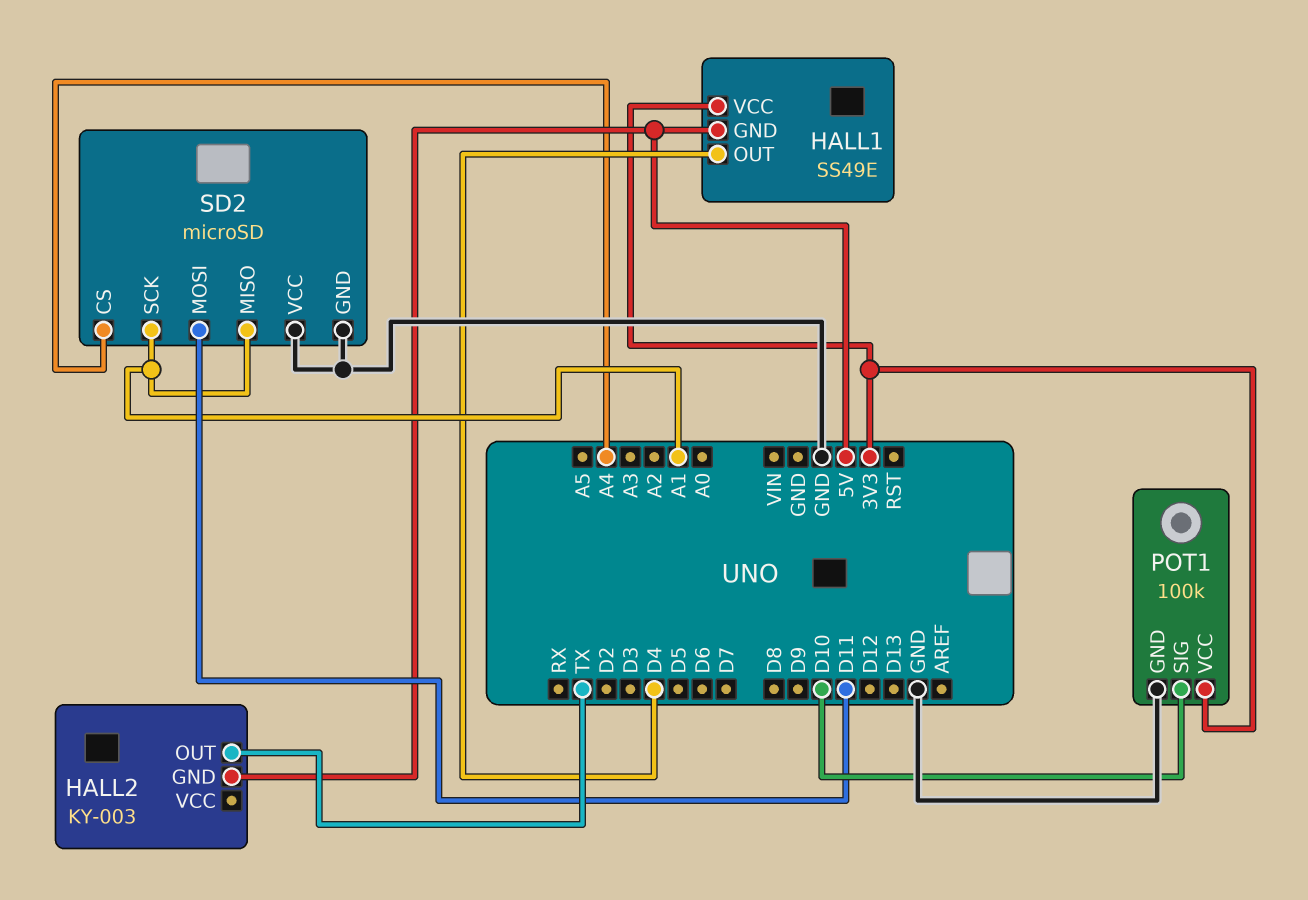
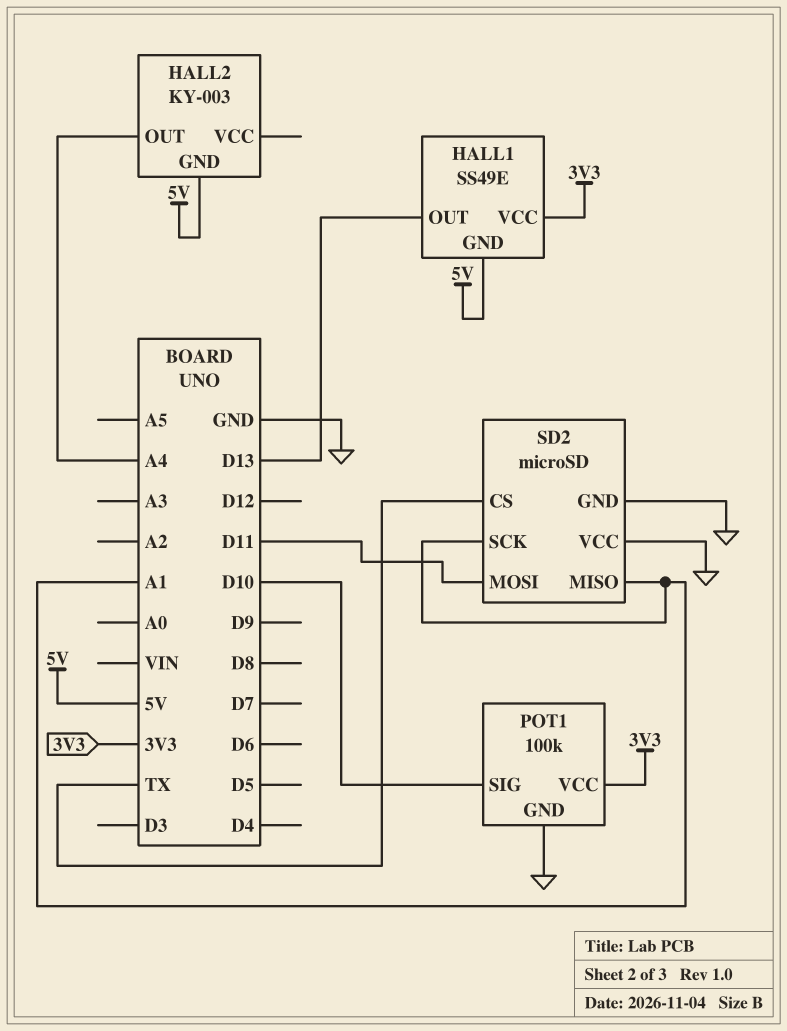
HALL1 pin OUT: D4 -> D13
HALL2 pin OUT: TX -> A4
SD2 pin CS: A4 -> TX

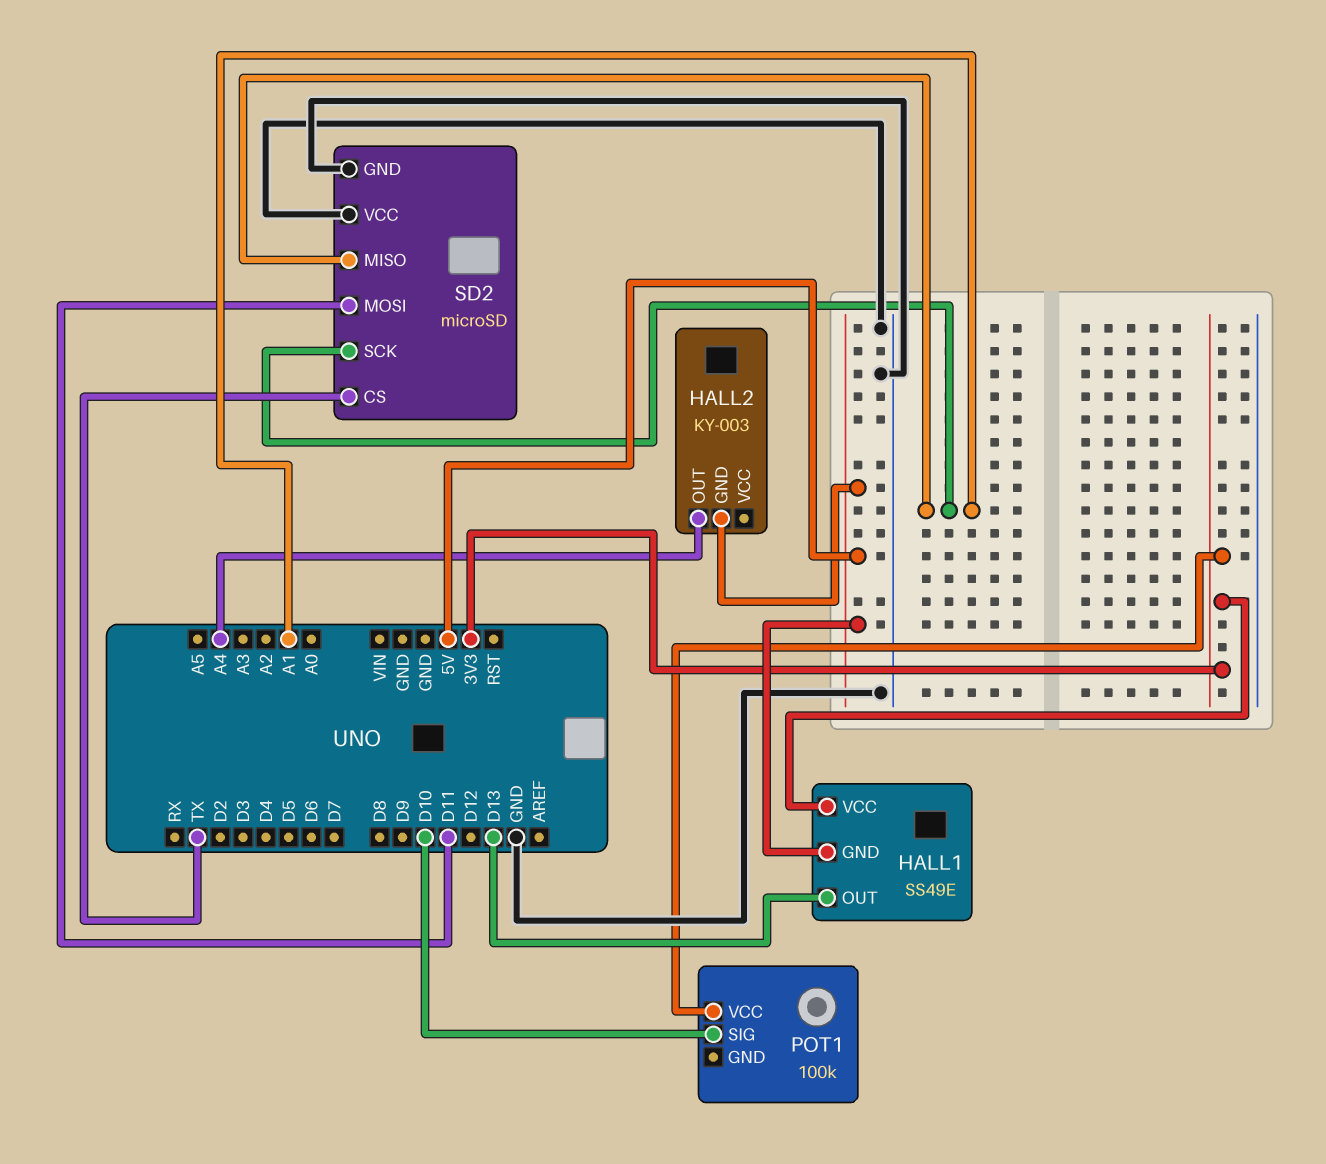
POT1 pin GND: GND -> none

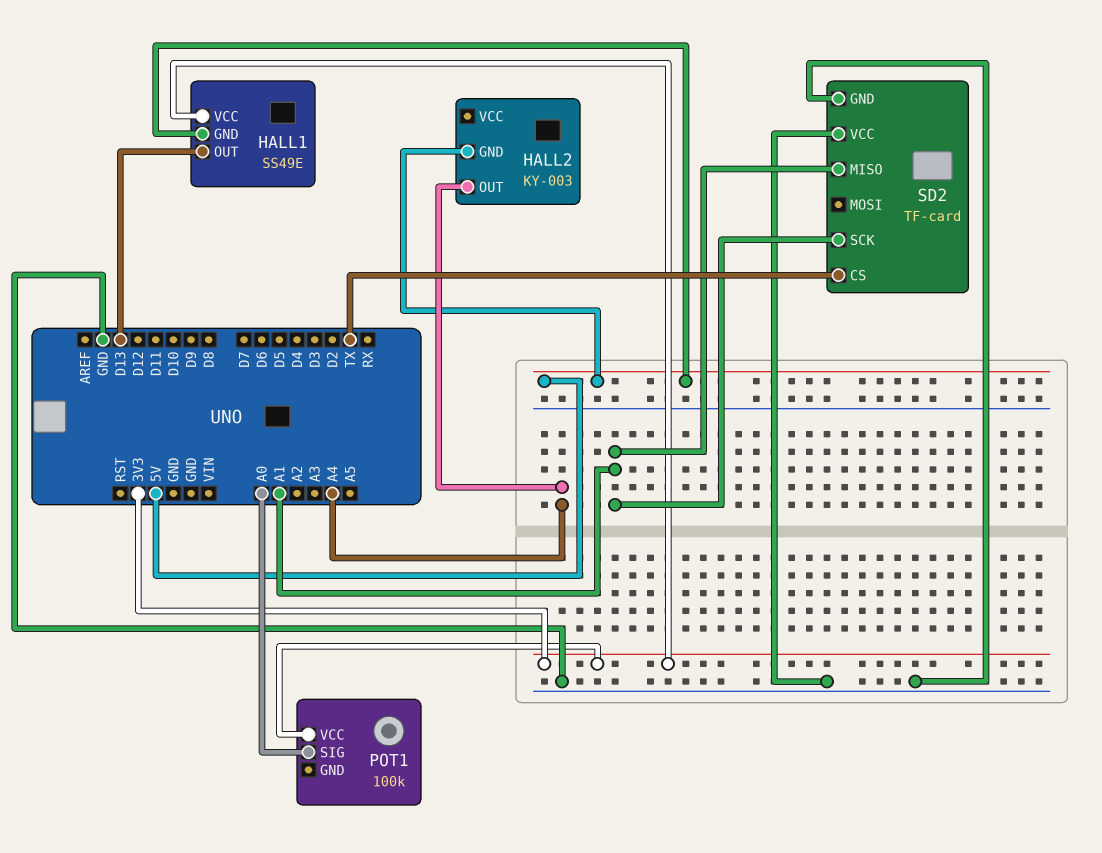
POT1 pin SIG: D10 -> A0
SD2: microSD -> TF-card
SD2 pin MOSI: D11 -> none

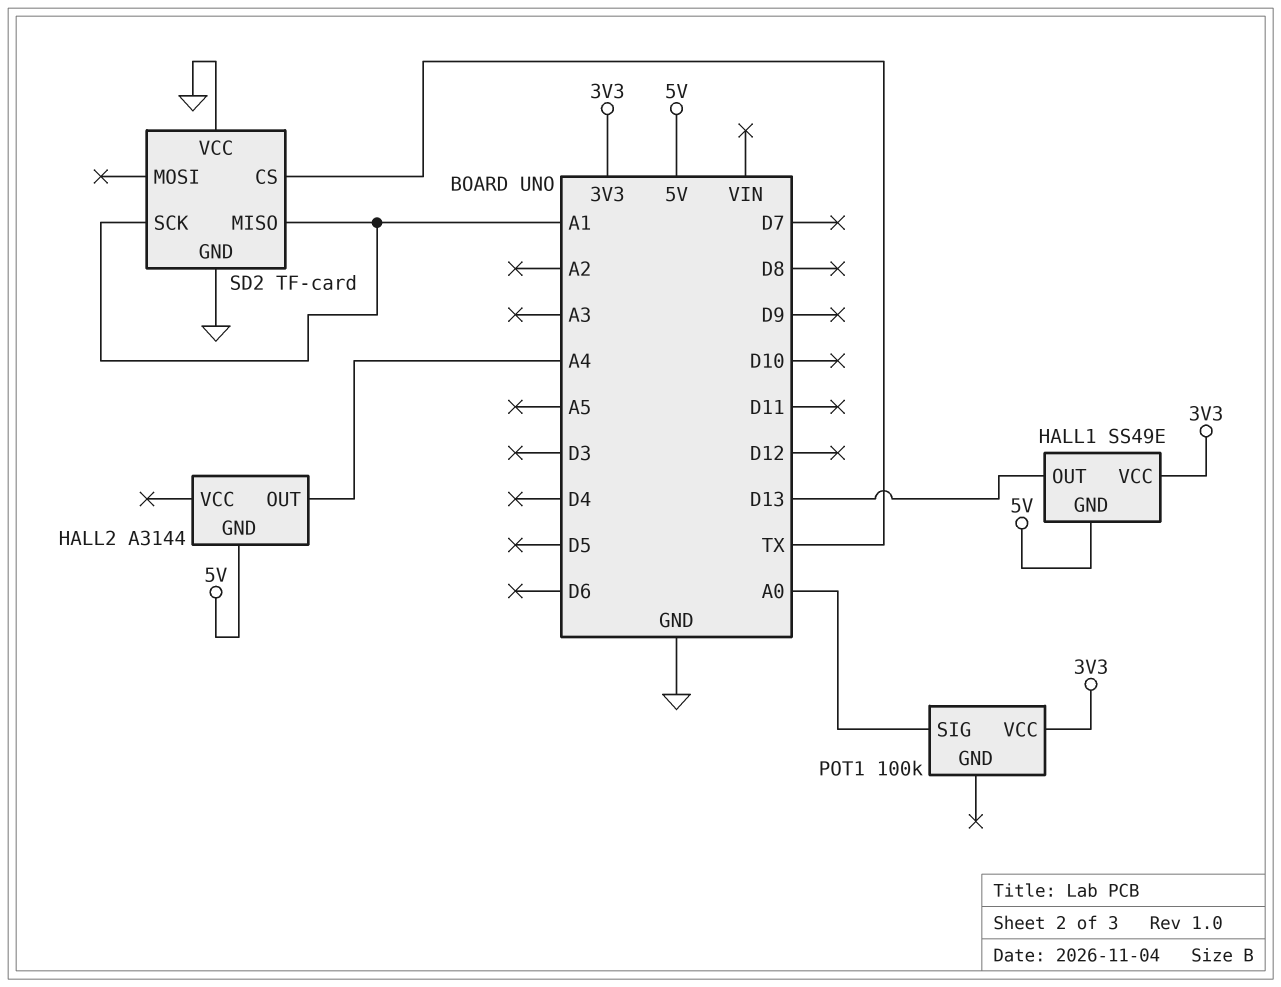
HALL2: KY-003 -> A3144

